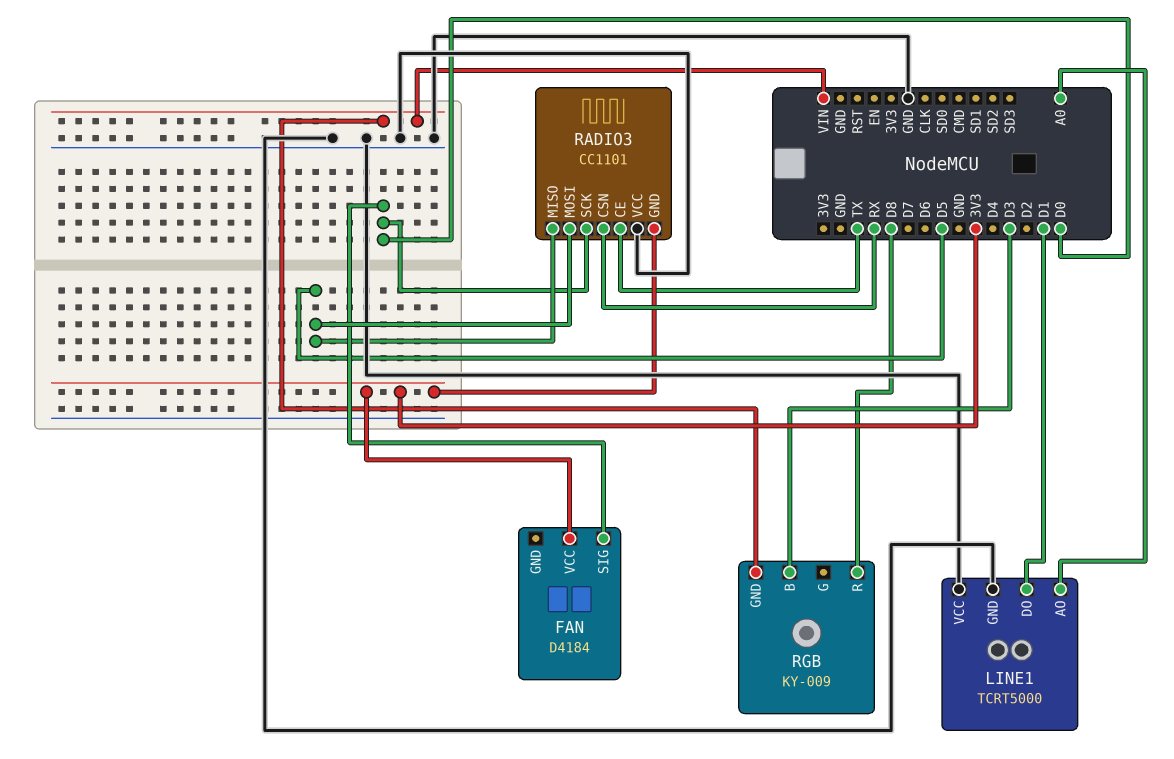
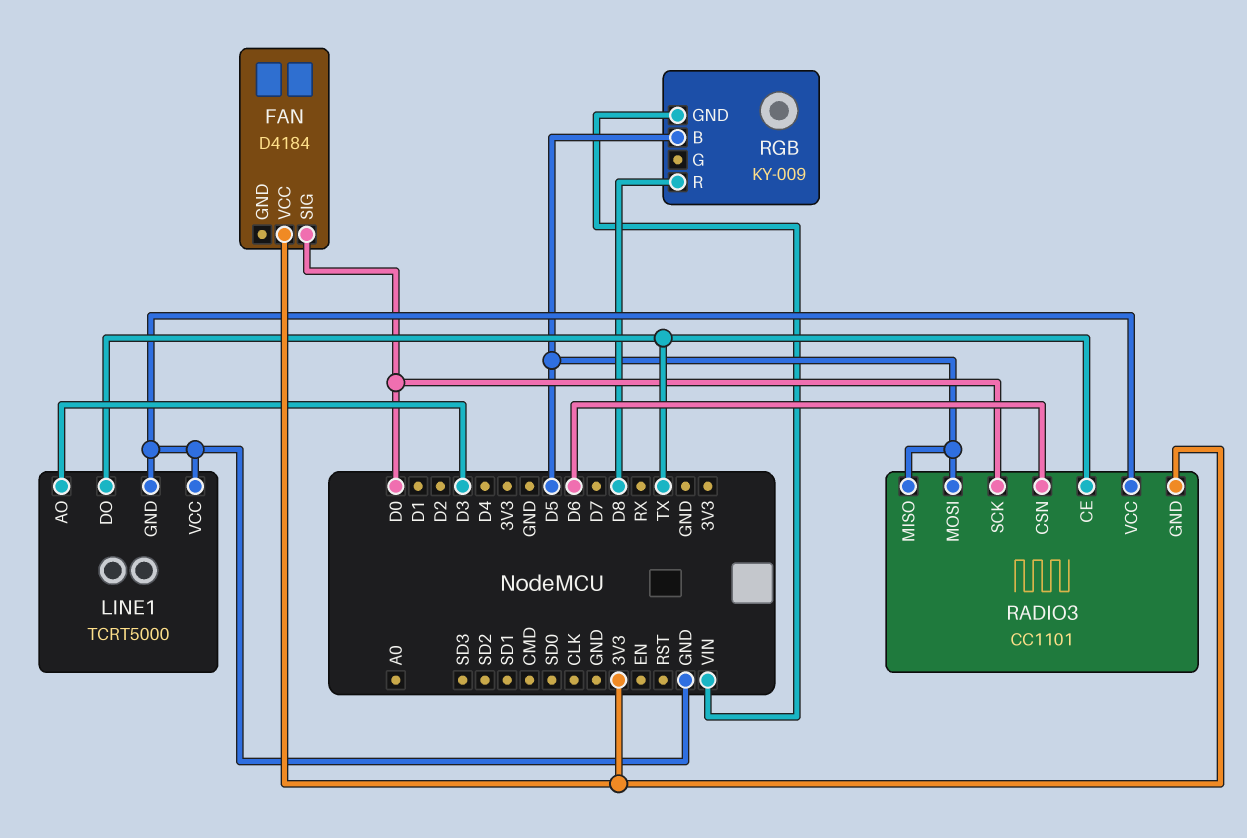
LINE1 pin AO: A0 -> D3
LINE1 pin DO: D1 -> TX
RADIO3 pin CSN: RX -> D6
RGB pin B: D3 -> D5

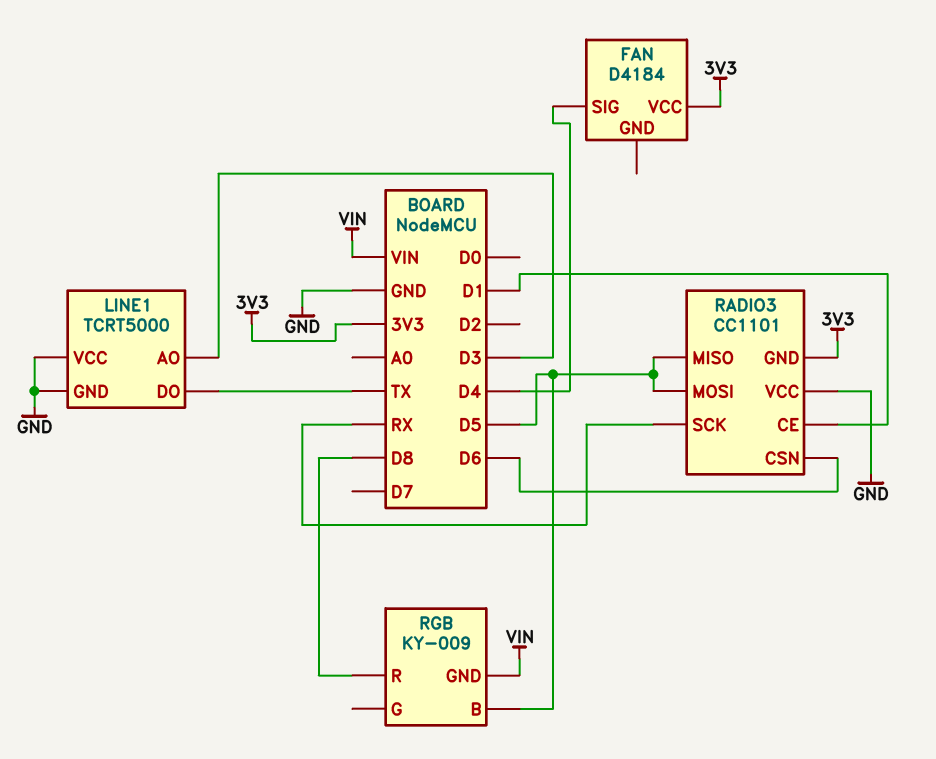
FAN pin SIG: D0 -> D4
RADIO3 pin CE: TX -> D1
RADIO3 pin SCK: D0 -> RX

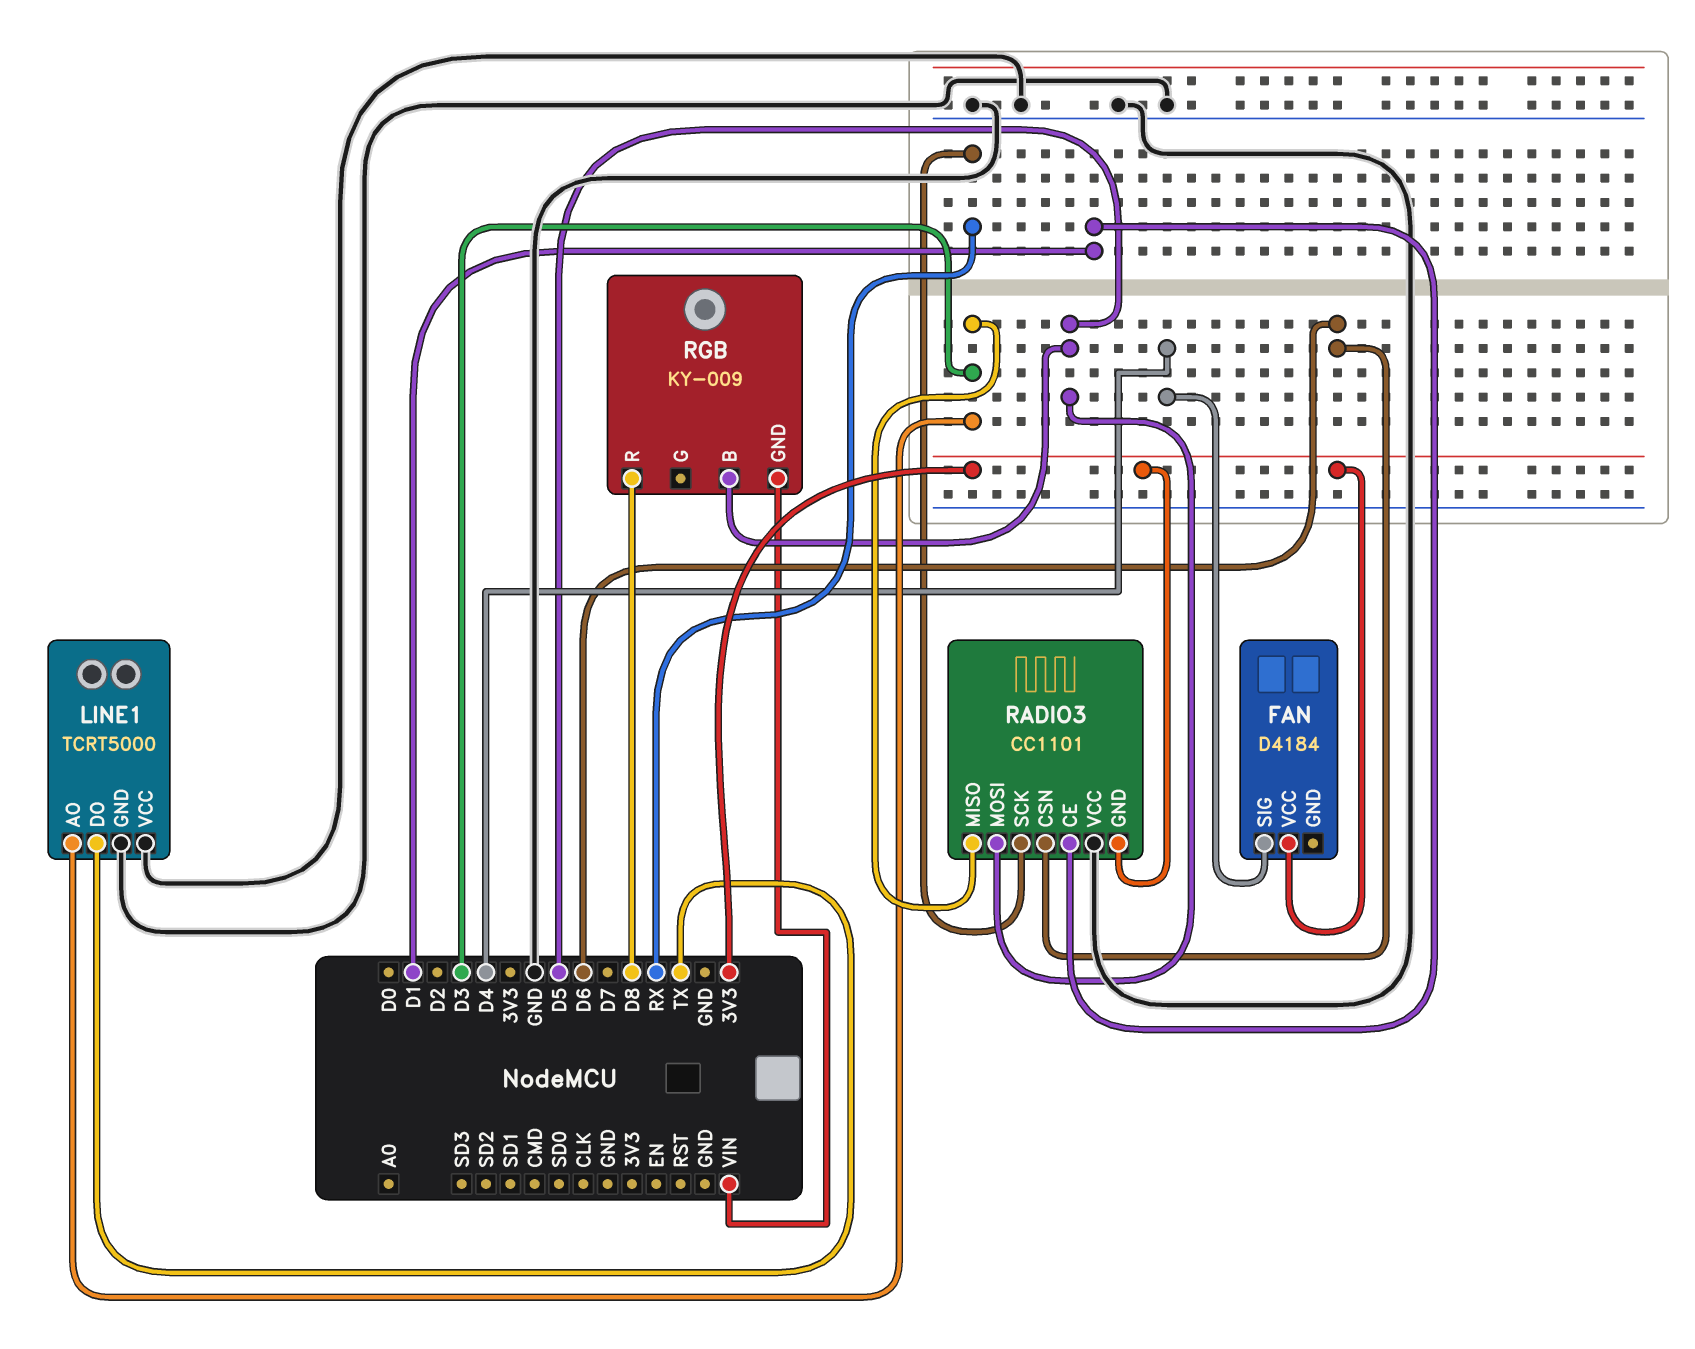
RADIO3 pin MISO: D5 -> D3

